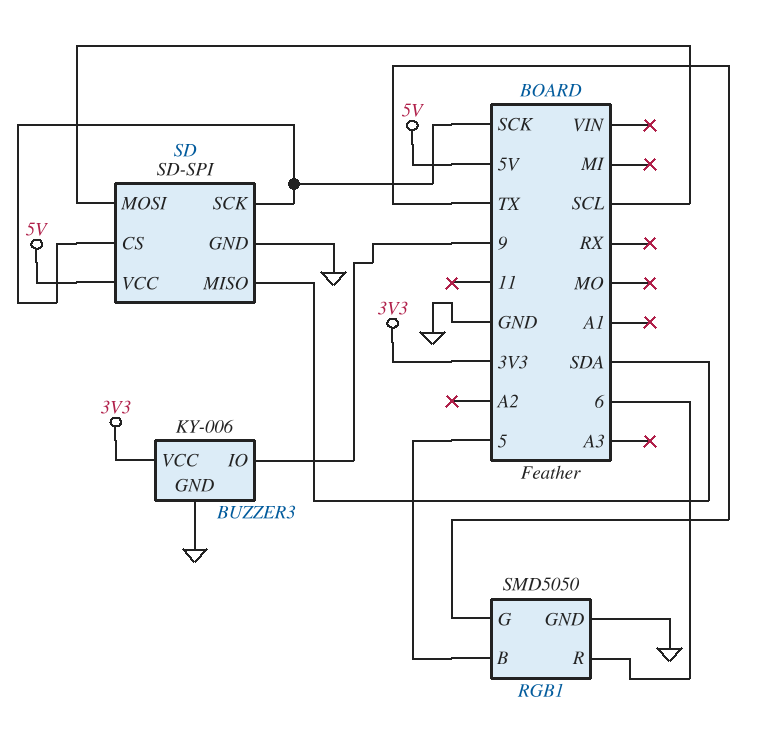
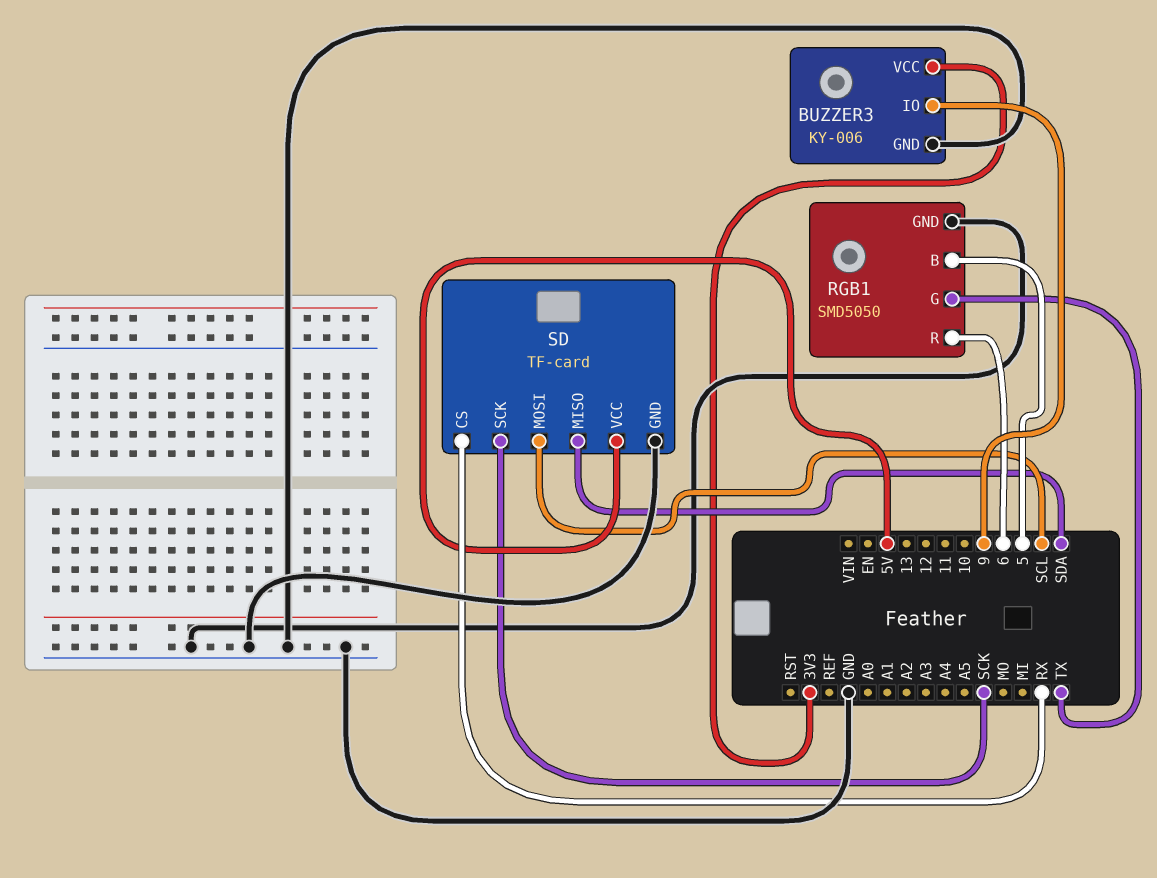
SD: SD-SPI -> TF-card
SD pin CS: SCK -> RX

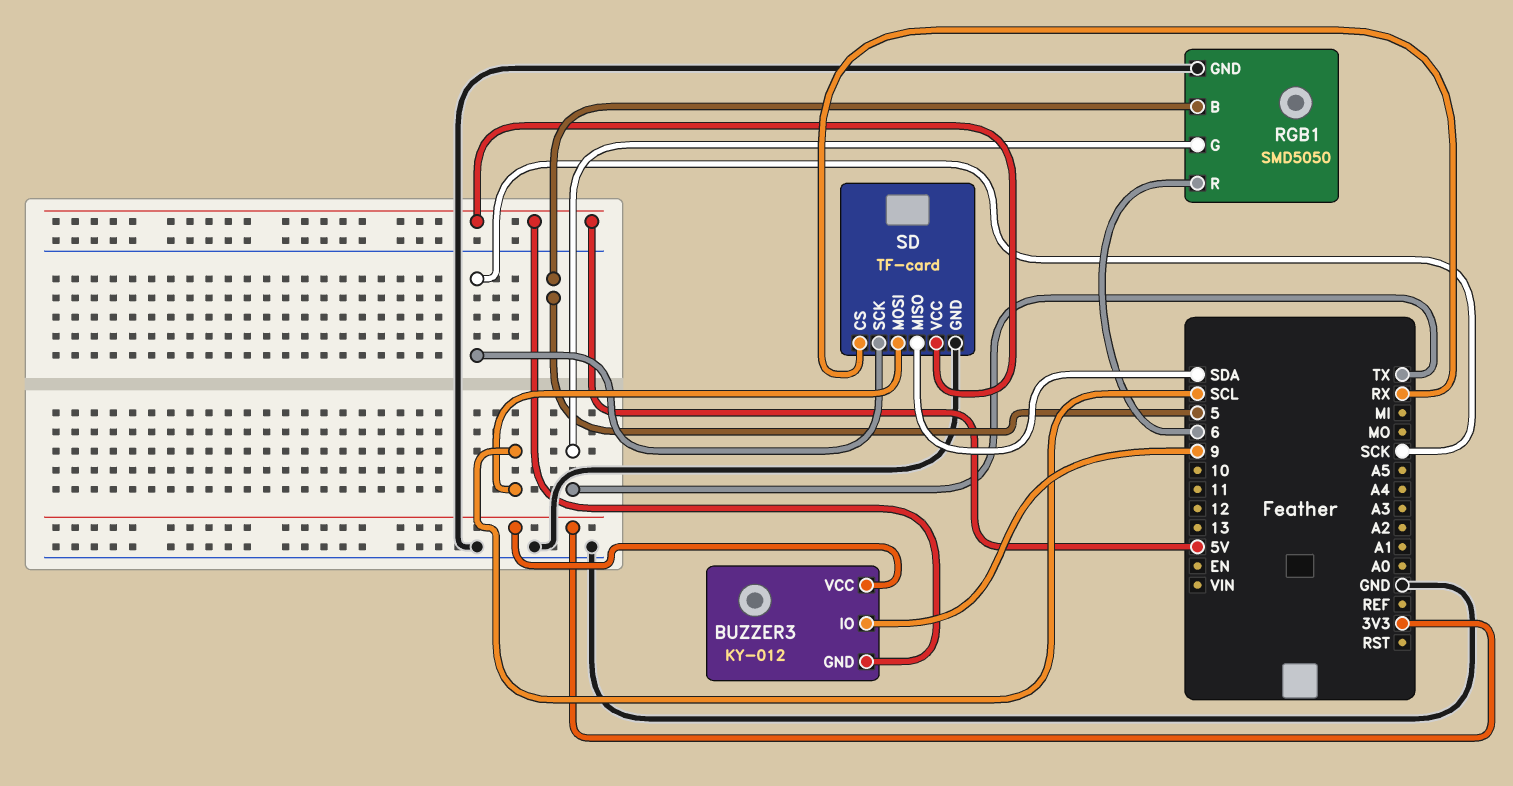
BUZZER3: KY-006 -> KY-012
BUZZER3 pin GND: GND -> 5V

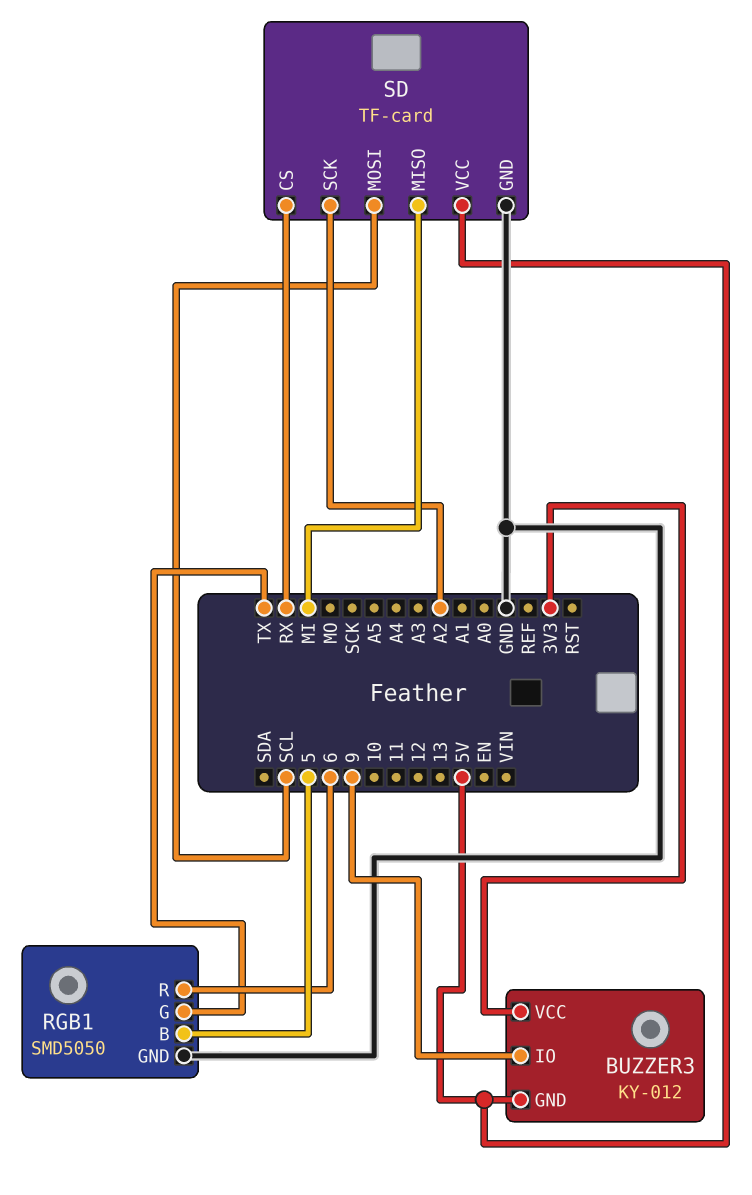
SD pin MISO: SDA -> MI
SD pin SCK: SCK -> A2

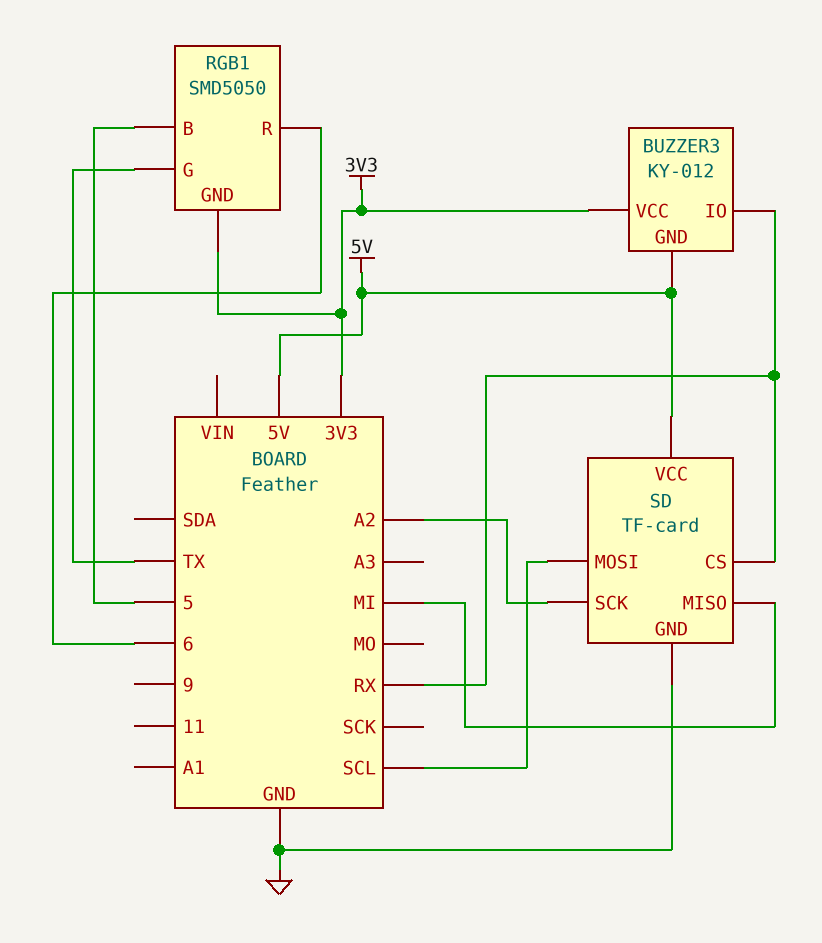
BUZZER3 pin IO: 9 -> RX
RGB1 pin GND: GND -> 3V3

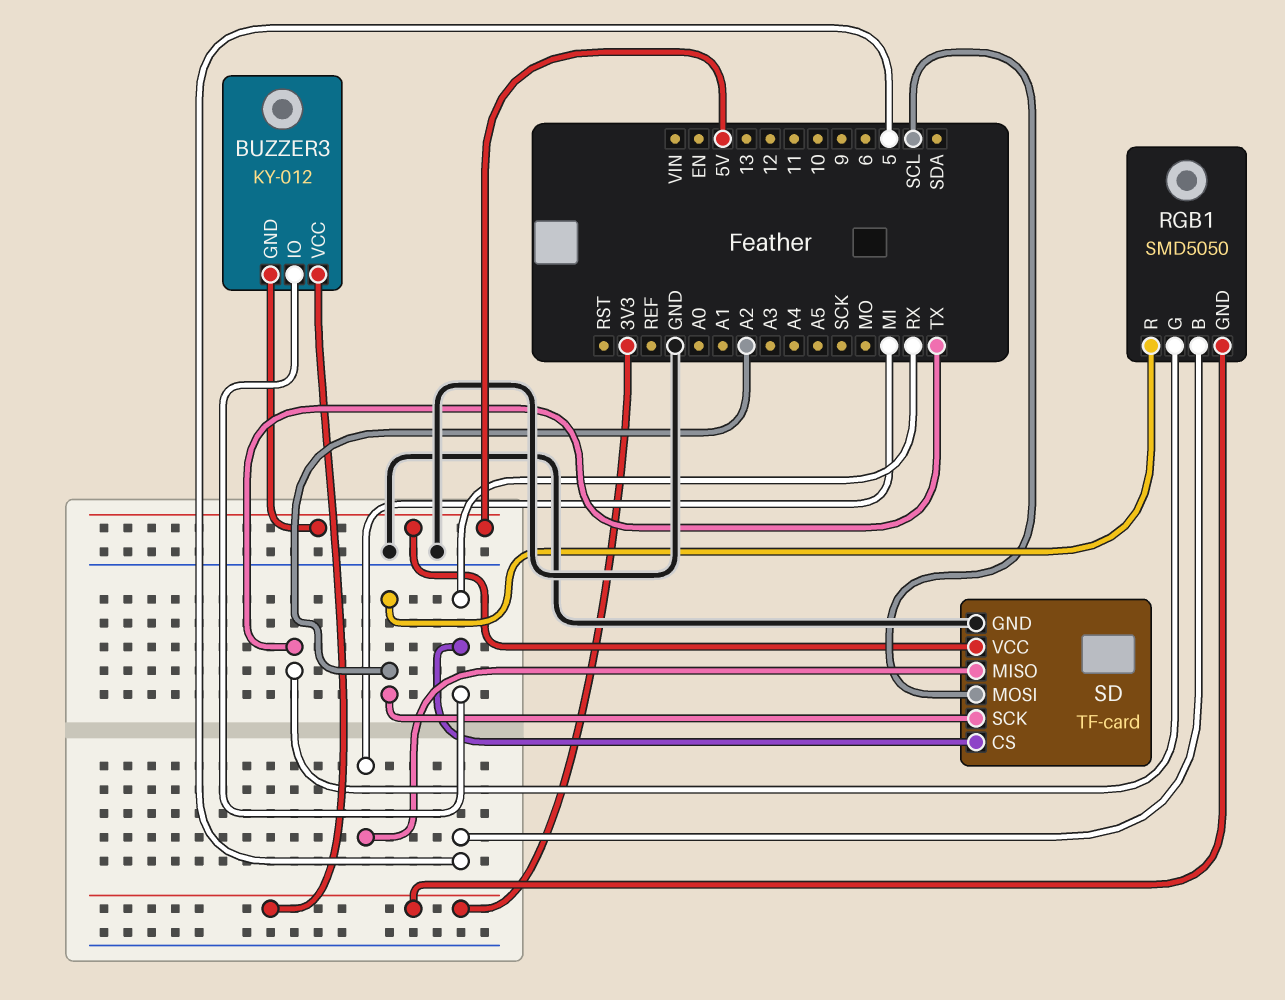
RGB1 pin R: 6 -> A2

